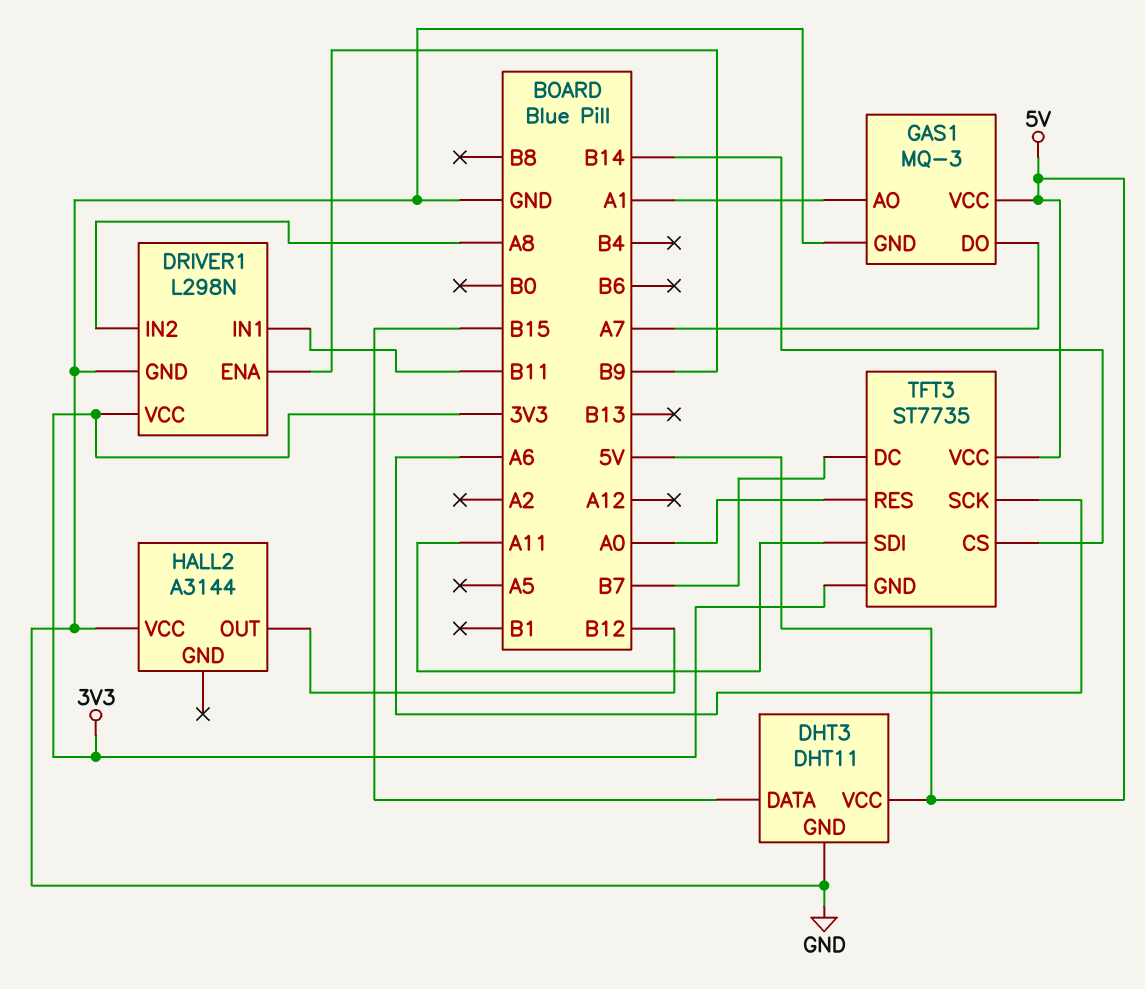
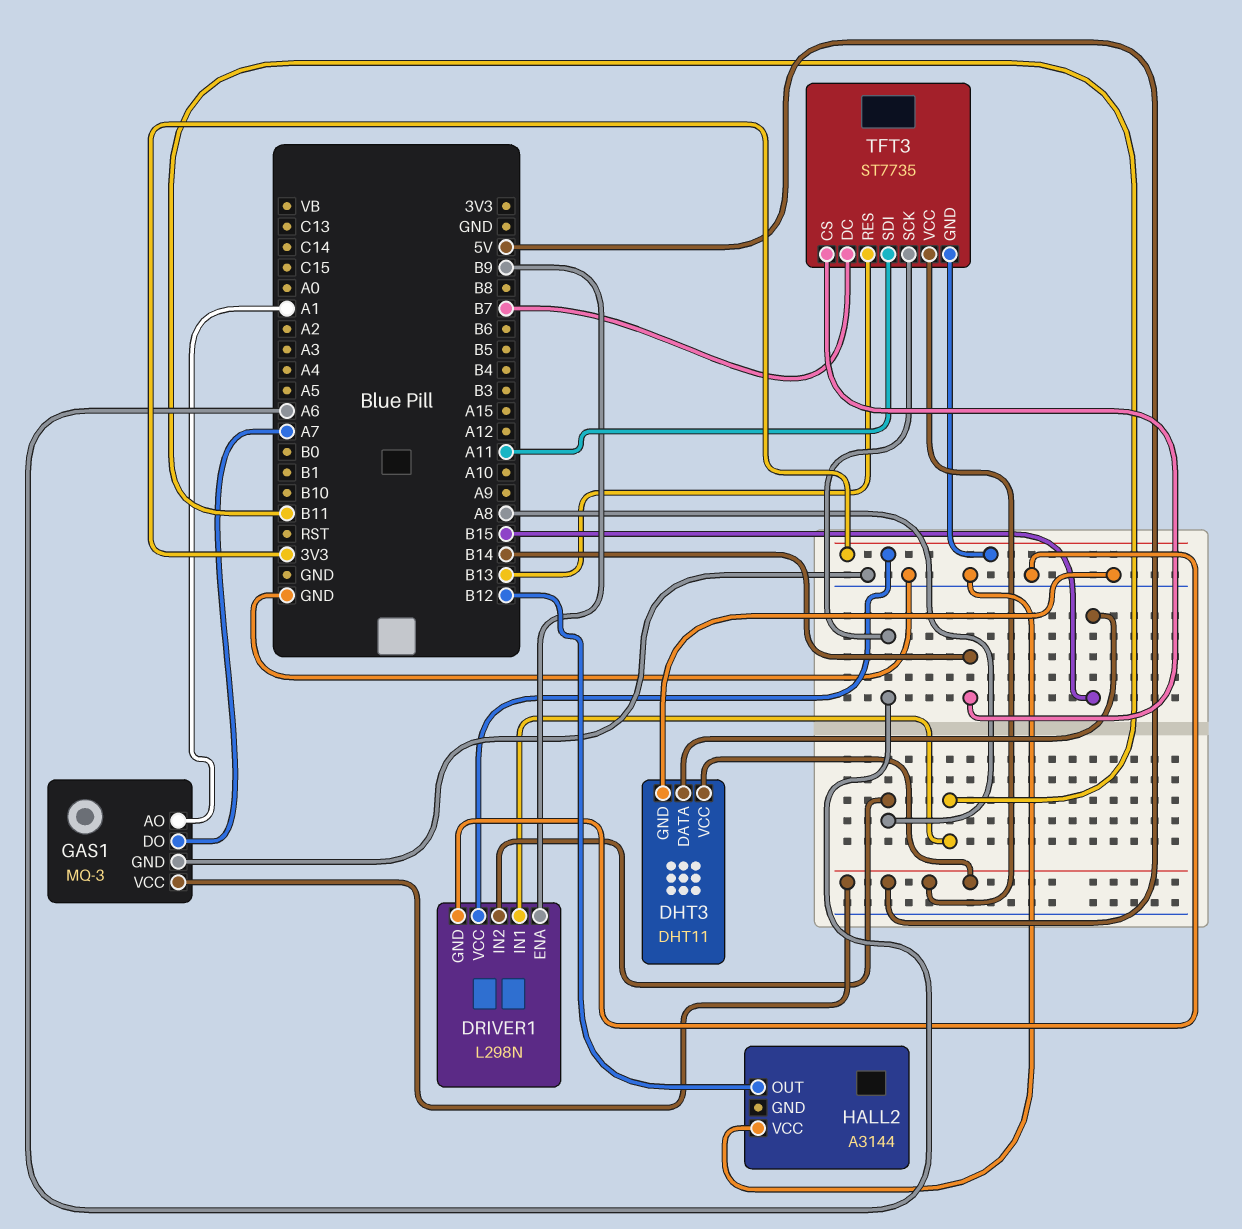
TFT3 pin RES: A0 -> B13

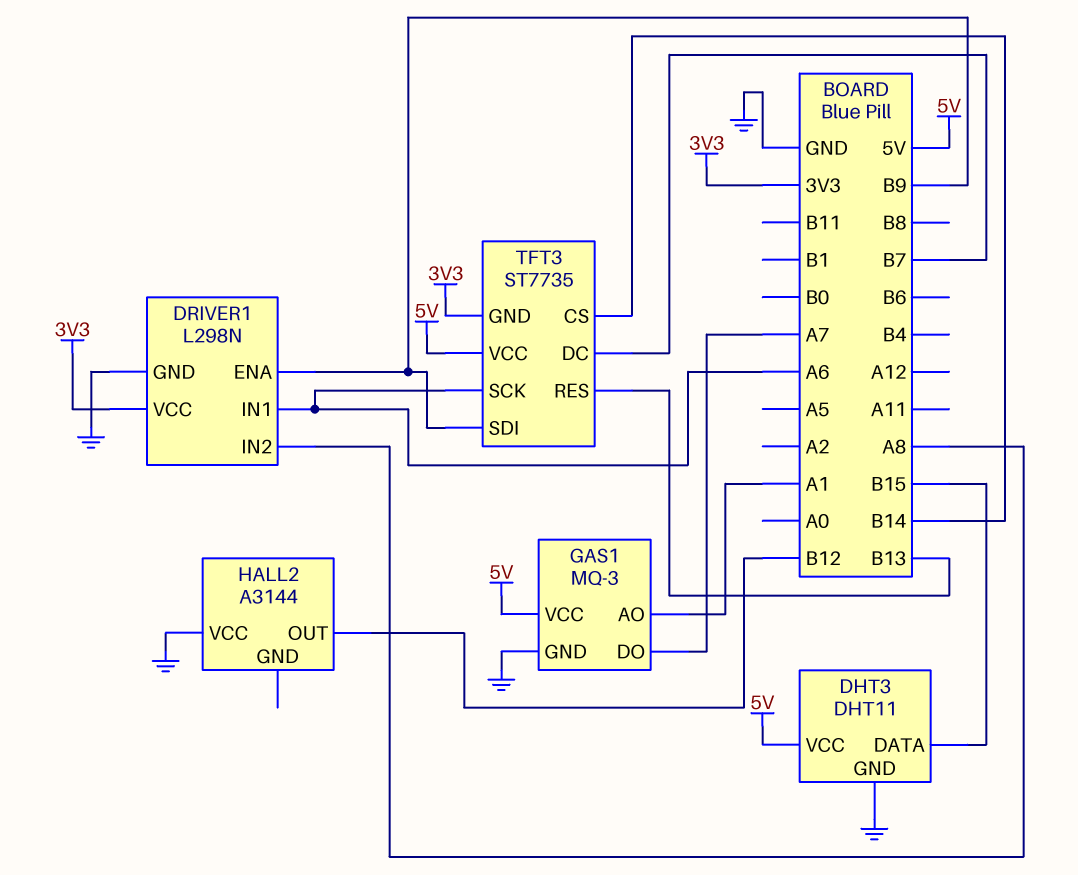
DRIVER1 pin IN1: B11 -> A6
TFT3 pin SDI: A11 -> B9

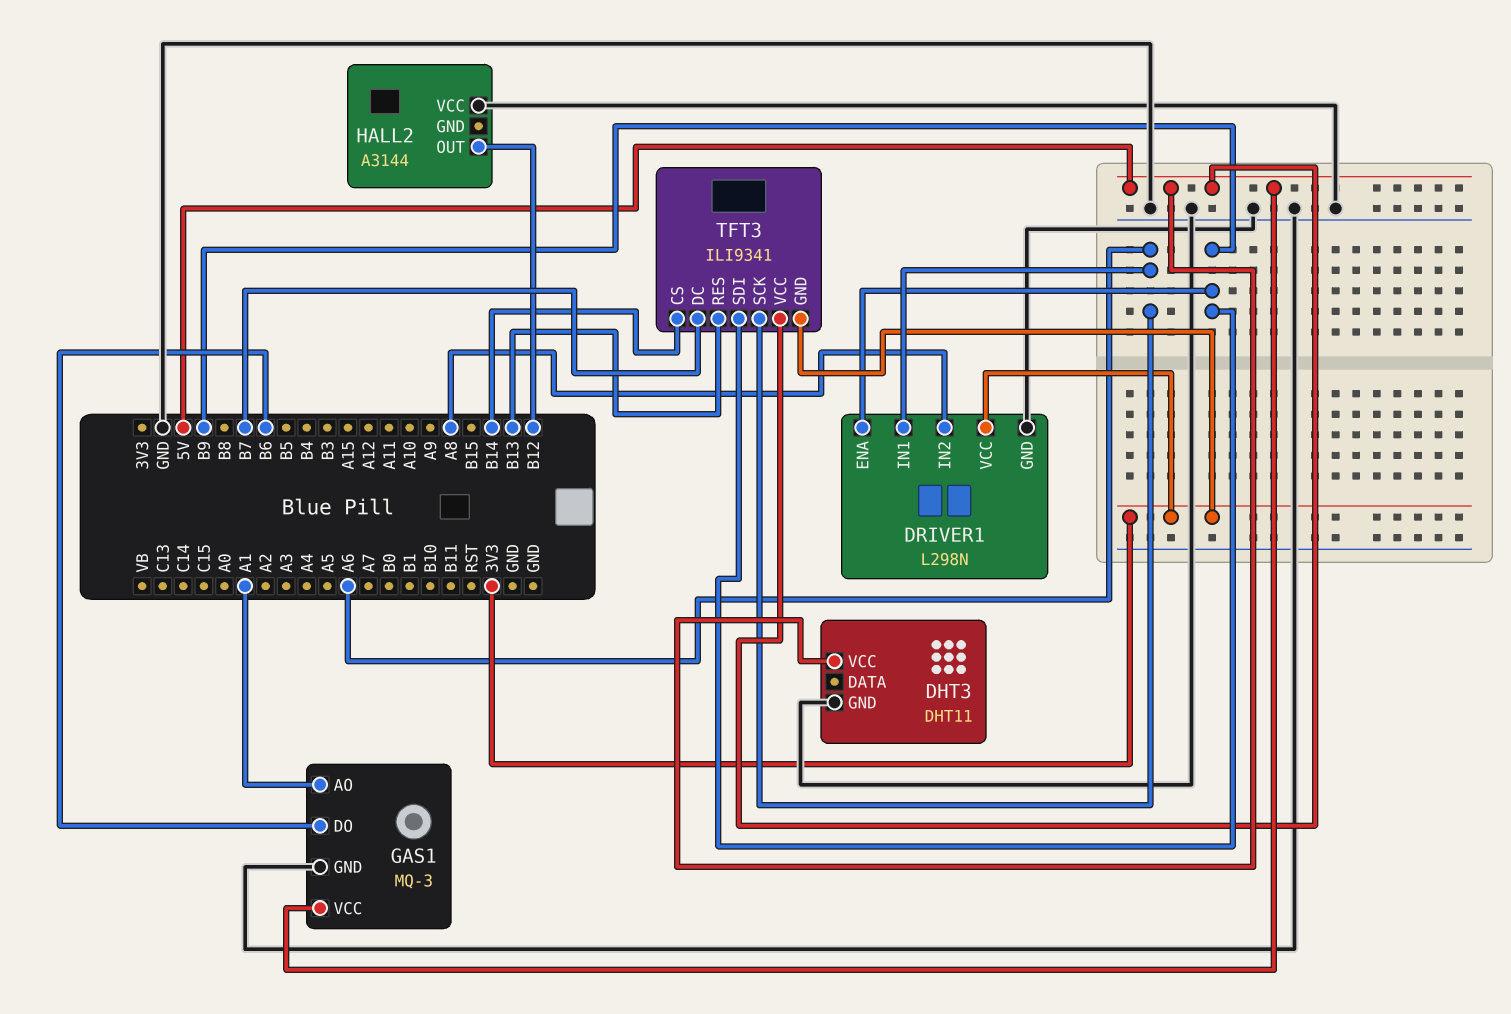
DHT3 pin DATA: B15 -> none
GAS1 pin DO: A7 -> B6
TFT3: ST7735 -> ILI9341

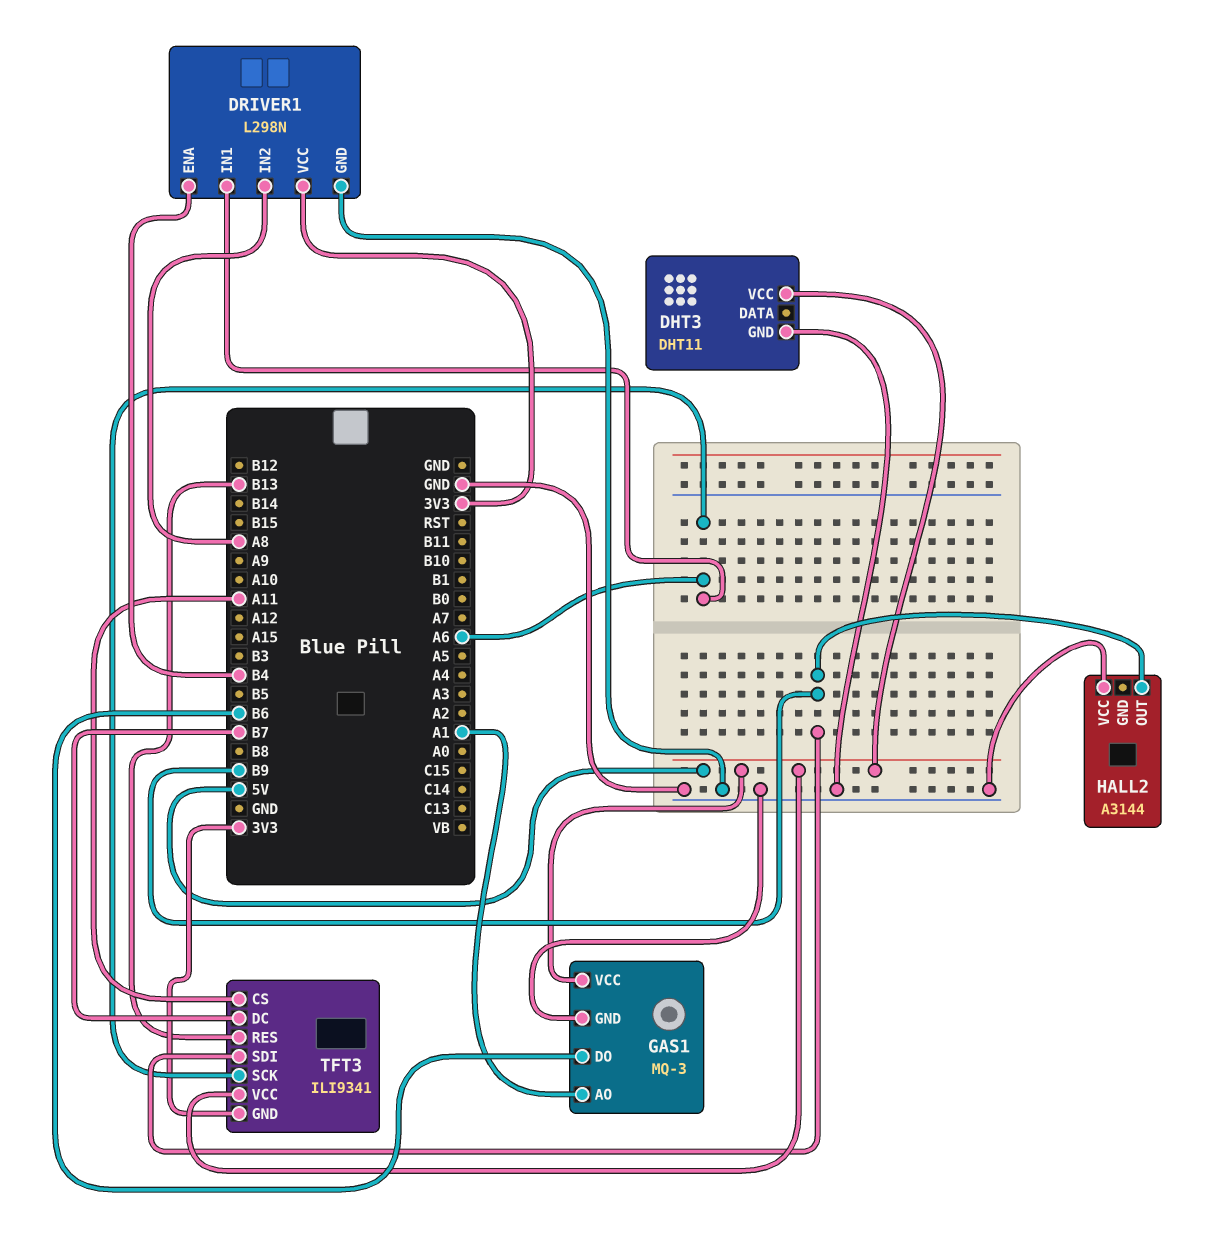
DRIVER1 pin ENA: B9 -> B4
HALL2 pin OUT: B12 -> B9
TFT3 pin CS: B14 -> A11

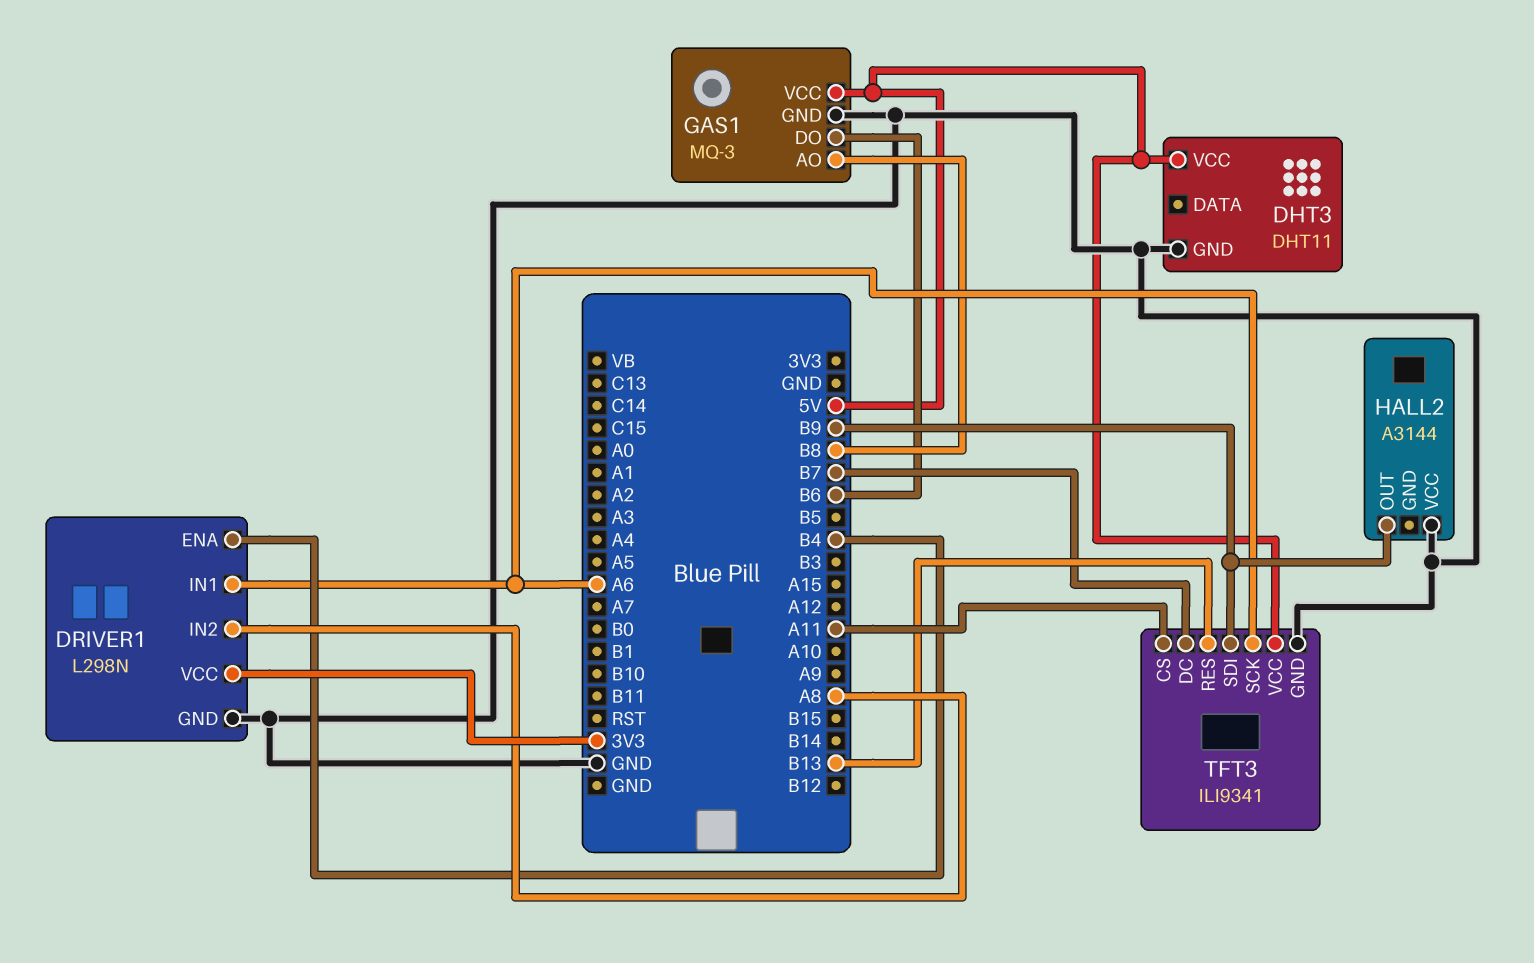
GAS1 pin AO: A1 -> B8
TFT3 pin GND: 3V3 -> GND

